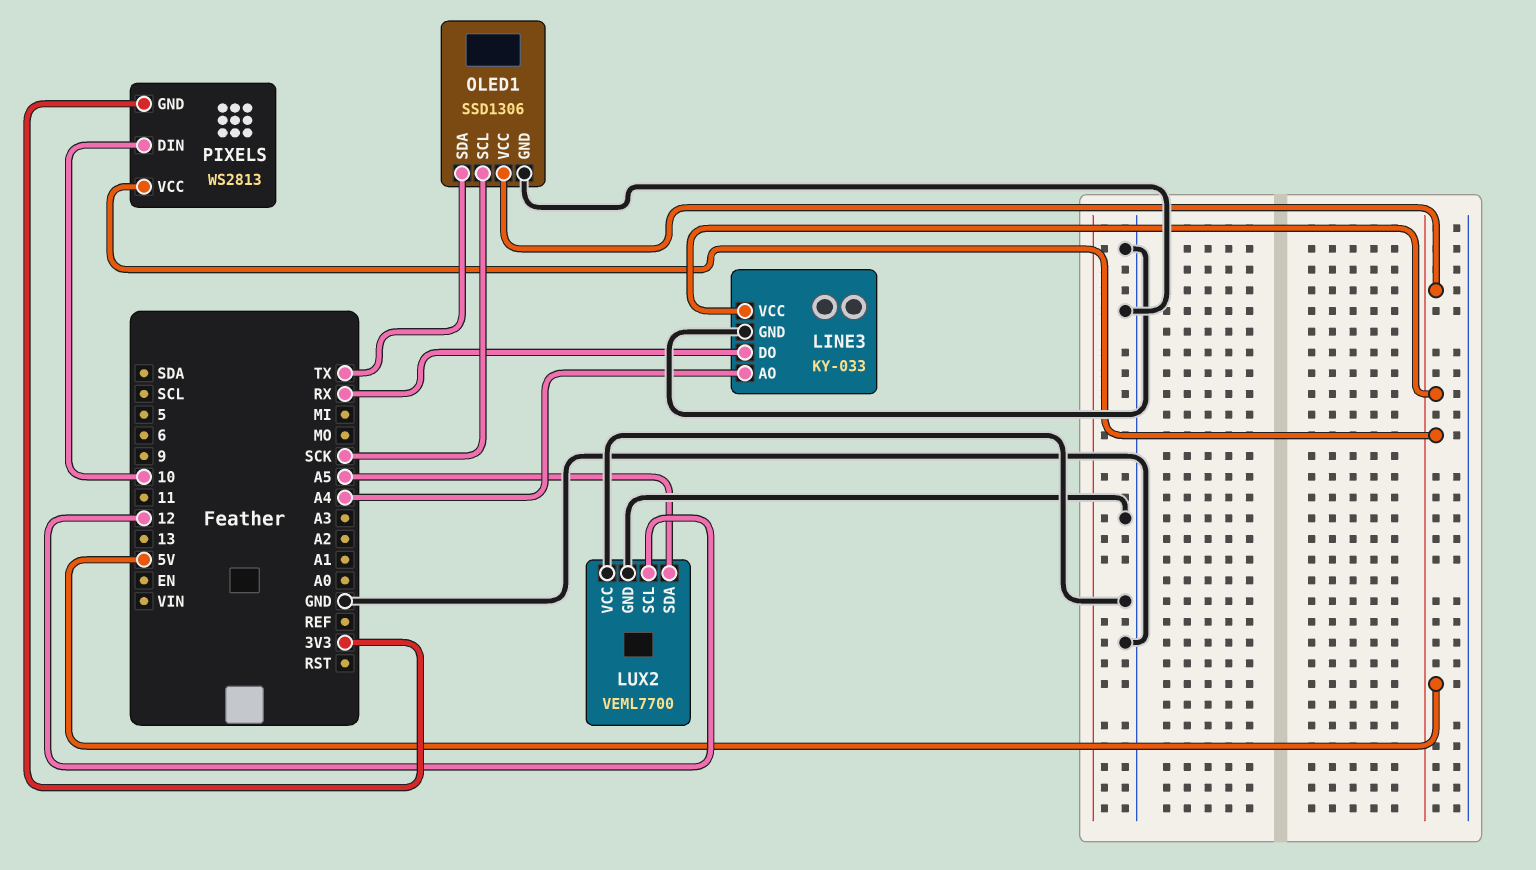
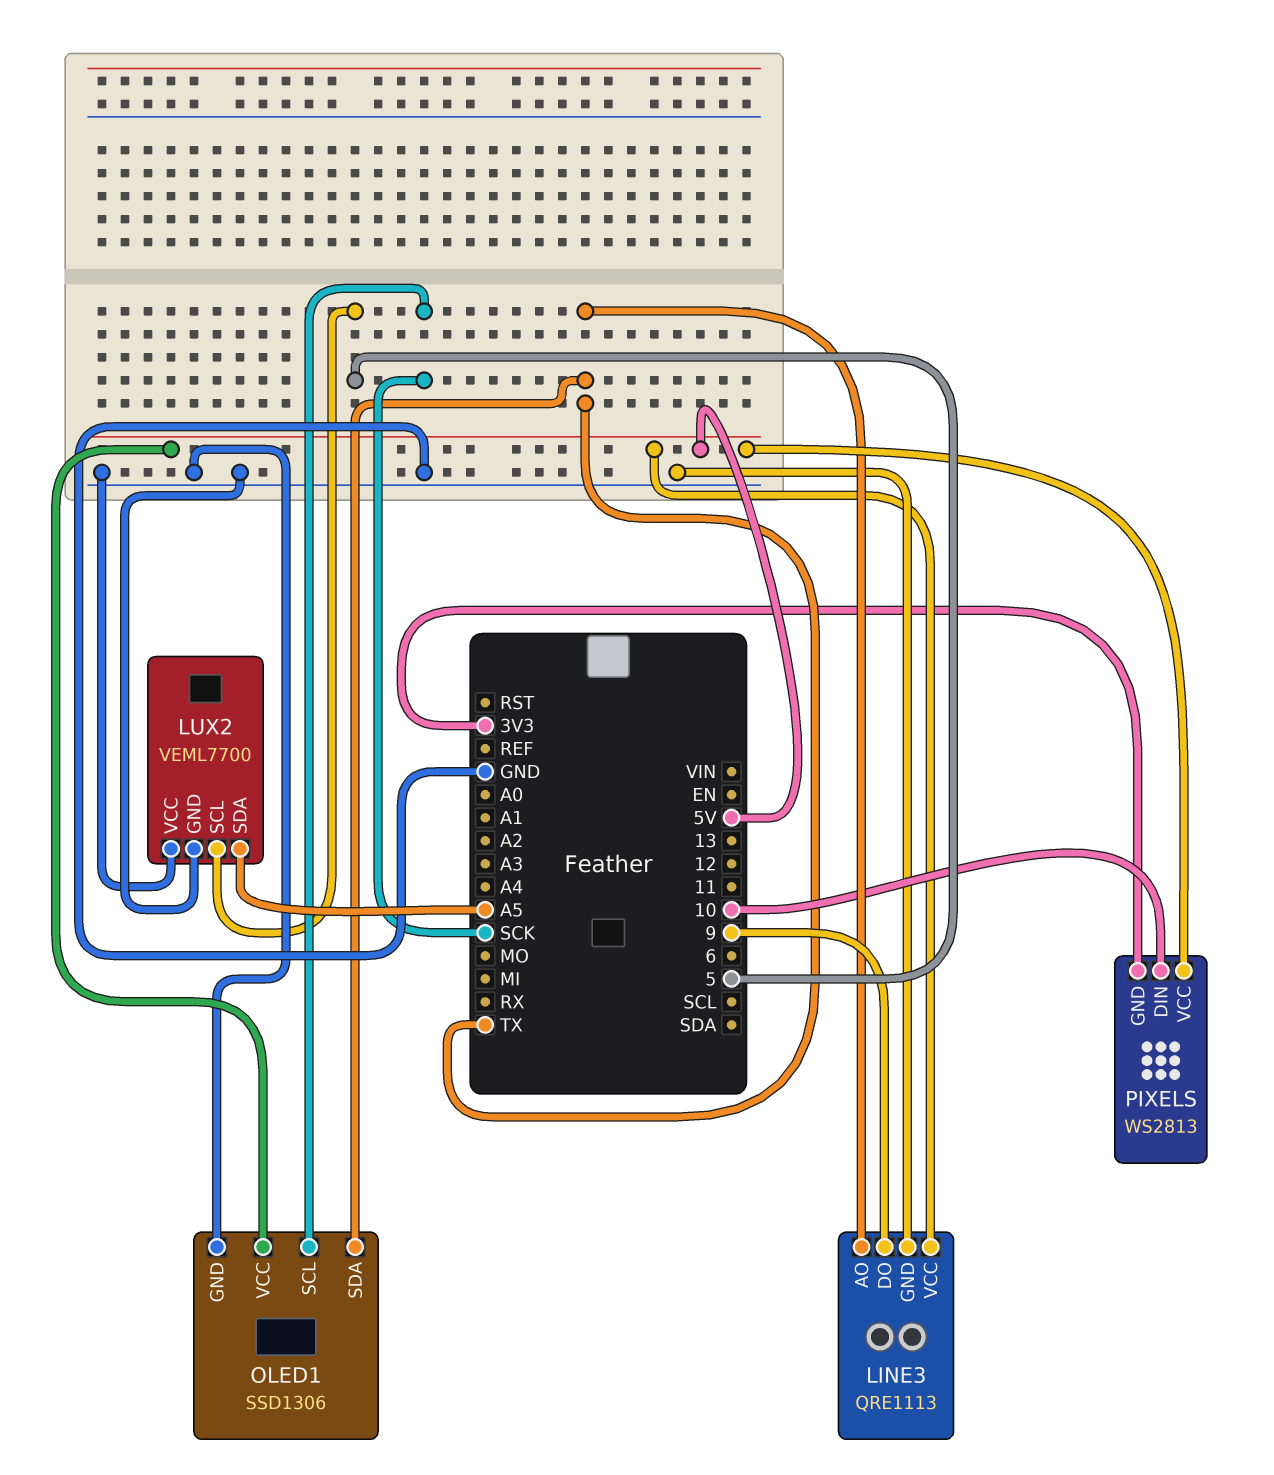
LINE3: KY-033 -> QRE1113
LINE3 pin AO: A4 -> TX
LINE3 pin DO: RX -> 9
LUX2 pin SCL: 12 -> 5

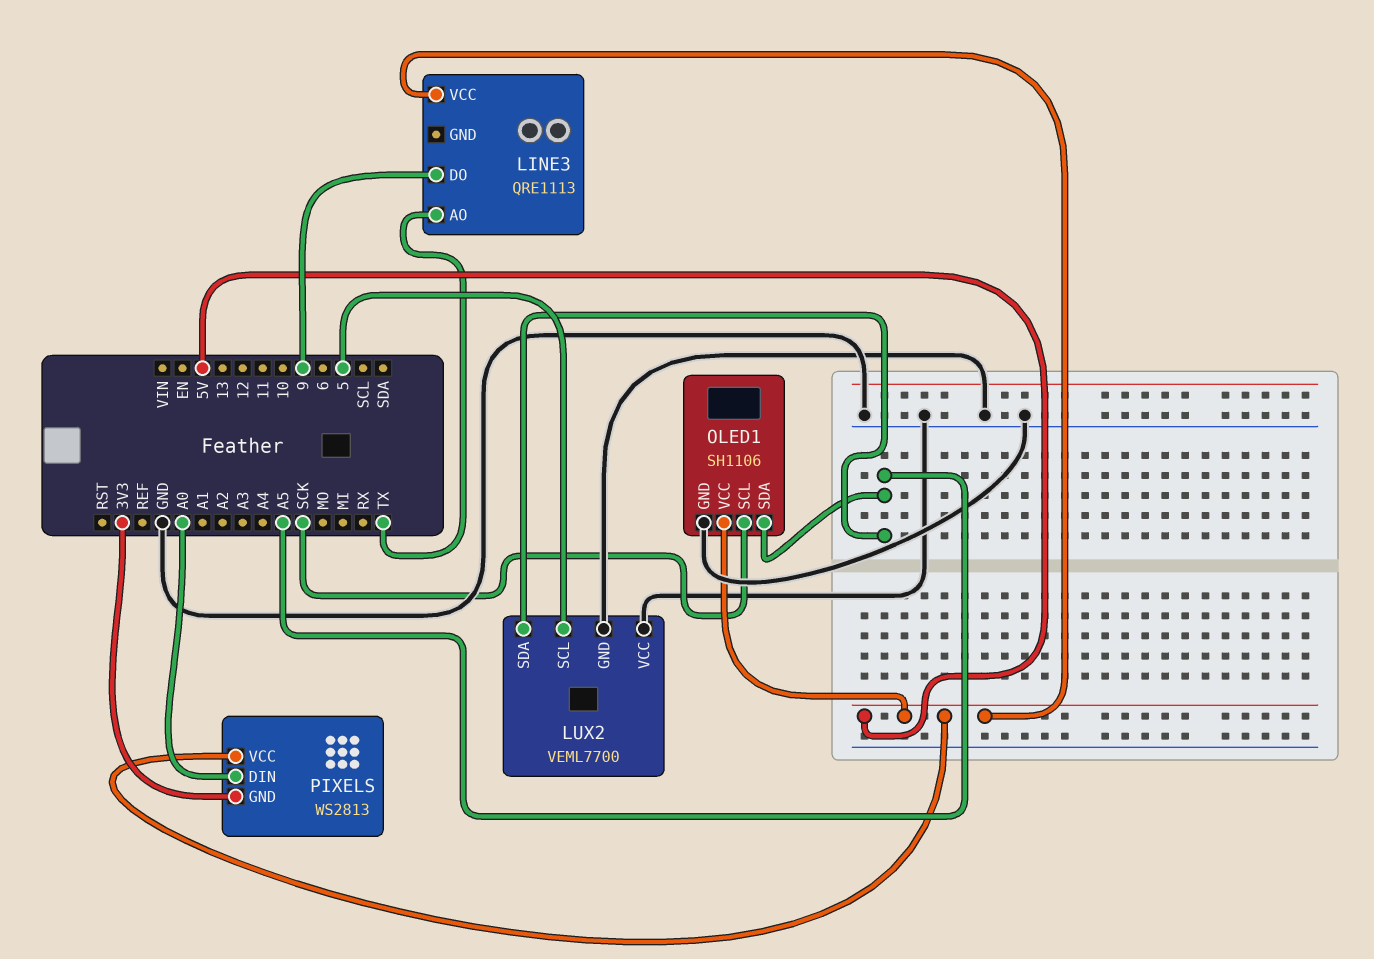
LINE3 pin GND: GND -> none
OLED1: SSD1306 -> SH1106
OLED1 pin SDA: TX -> A5
PIXELS pin DIN: 10 -> A0

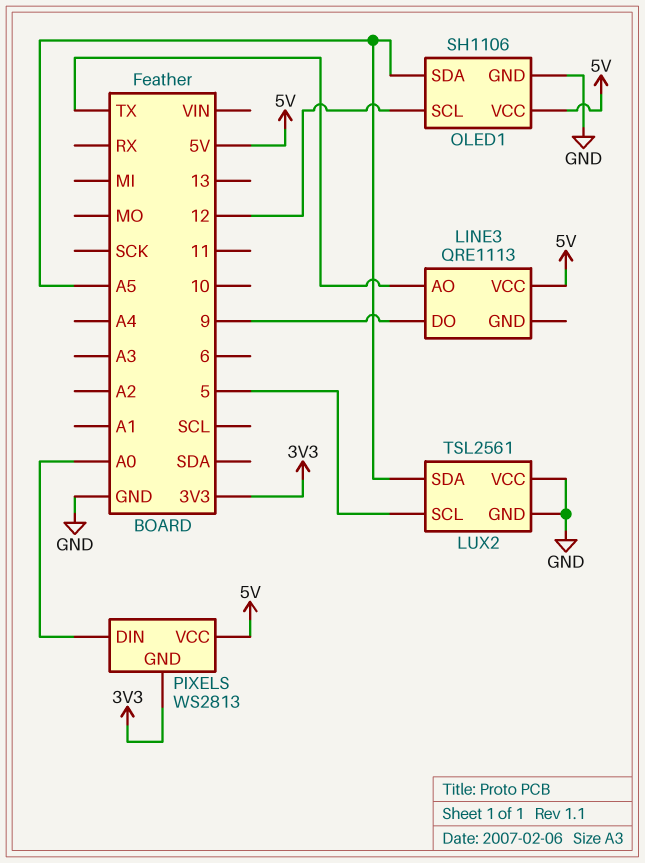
LUX2: VEML7700 -> TSL2561
OLED1 pin SCL: SCK -> 12

